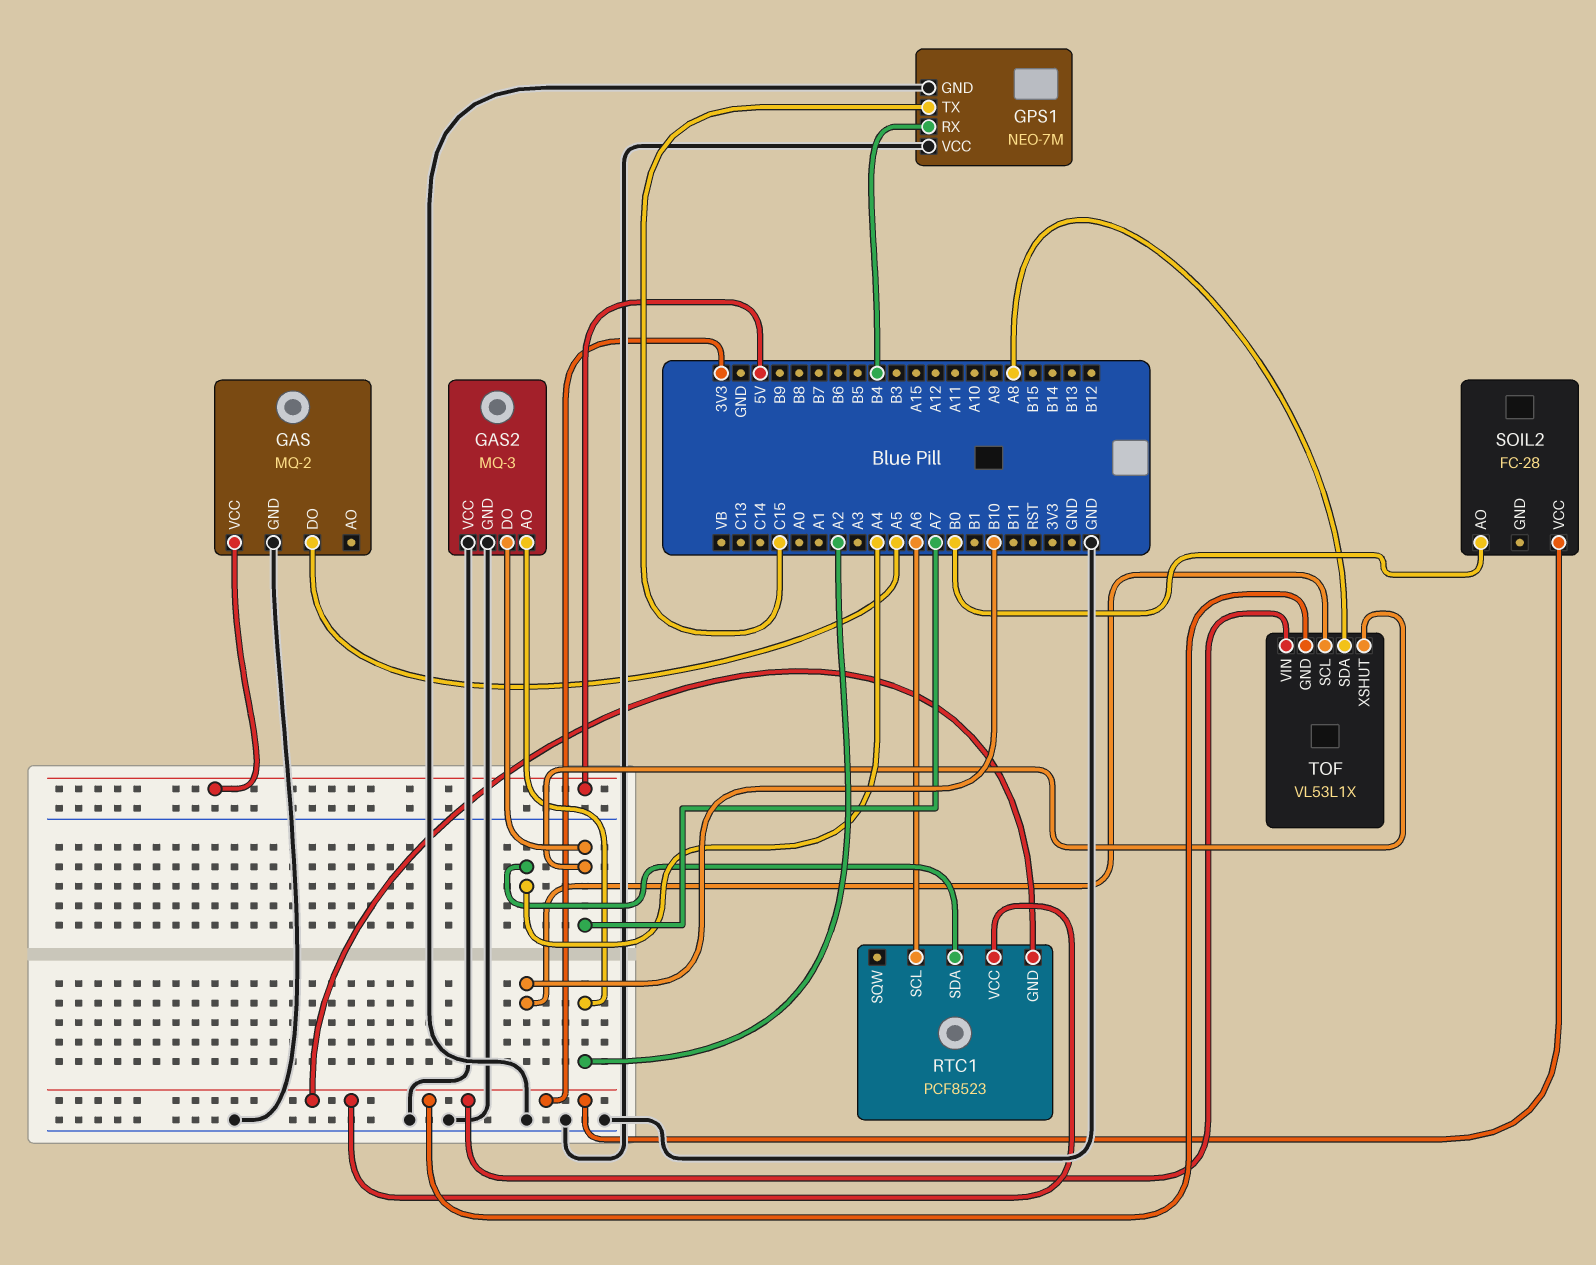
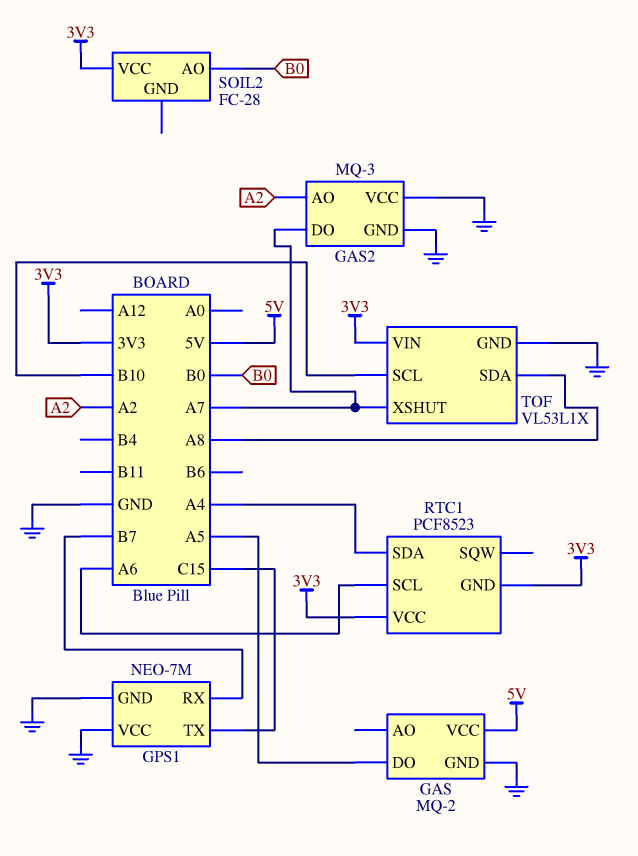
GPS1 pin RX: B4 -> B7
TOF pin GND: 3V3 -> GND

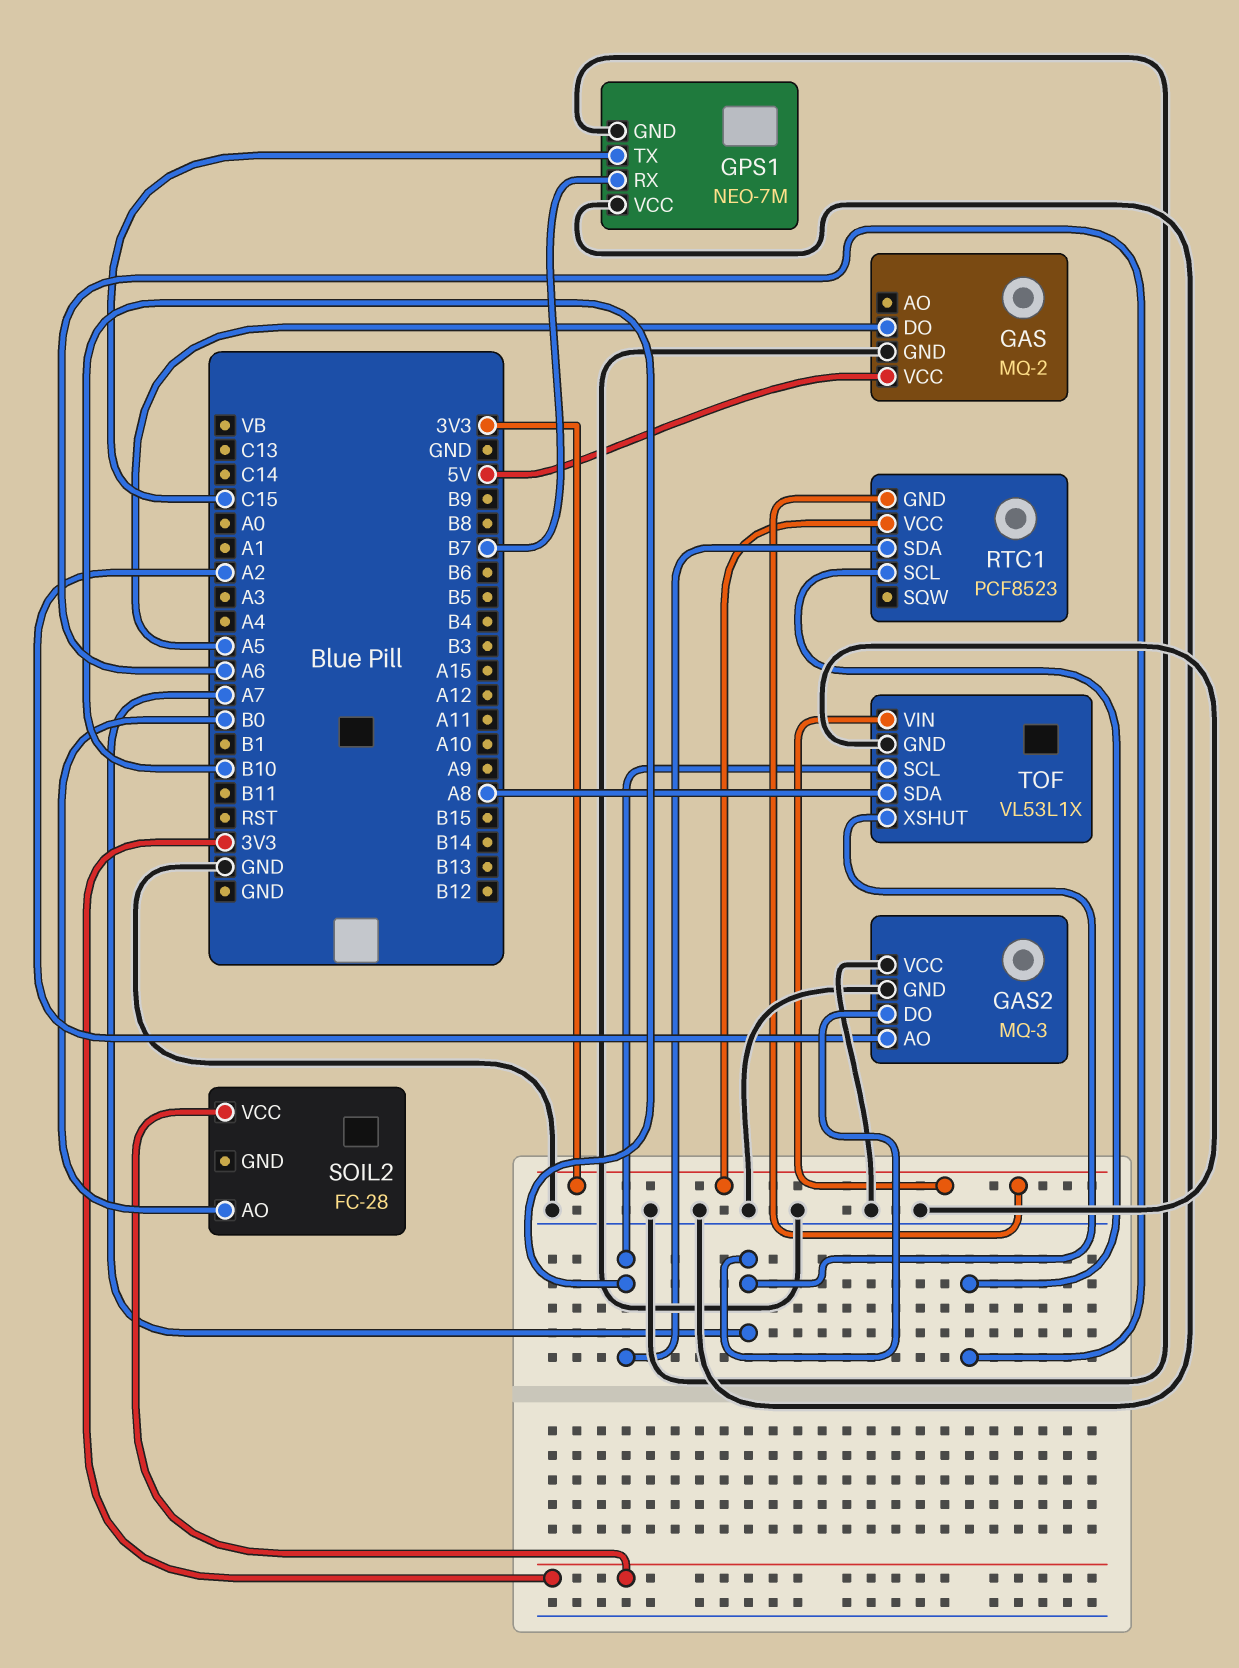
RTC1 pin SDA: A4 -> B10

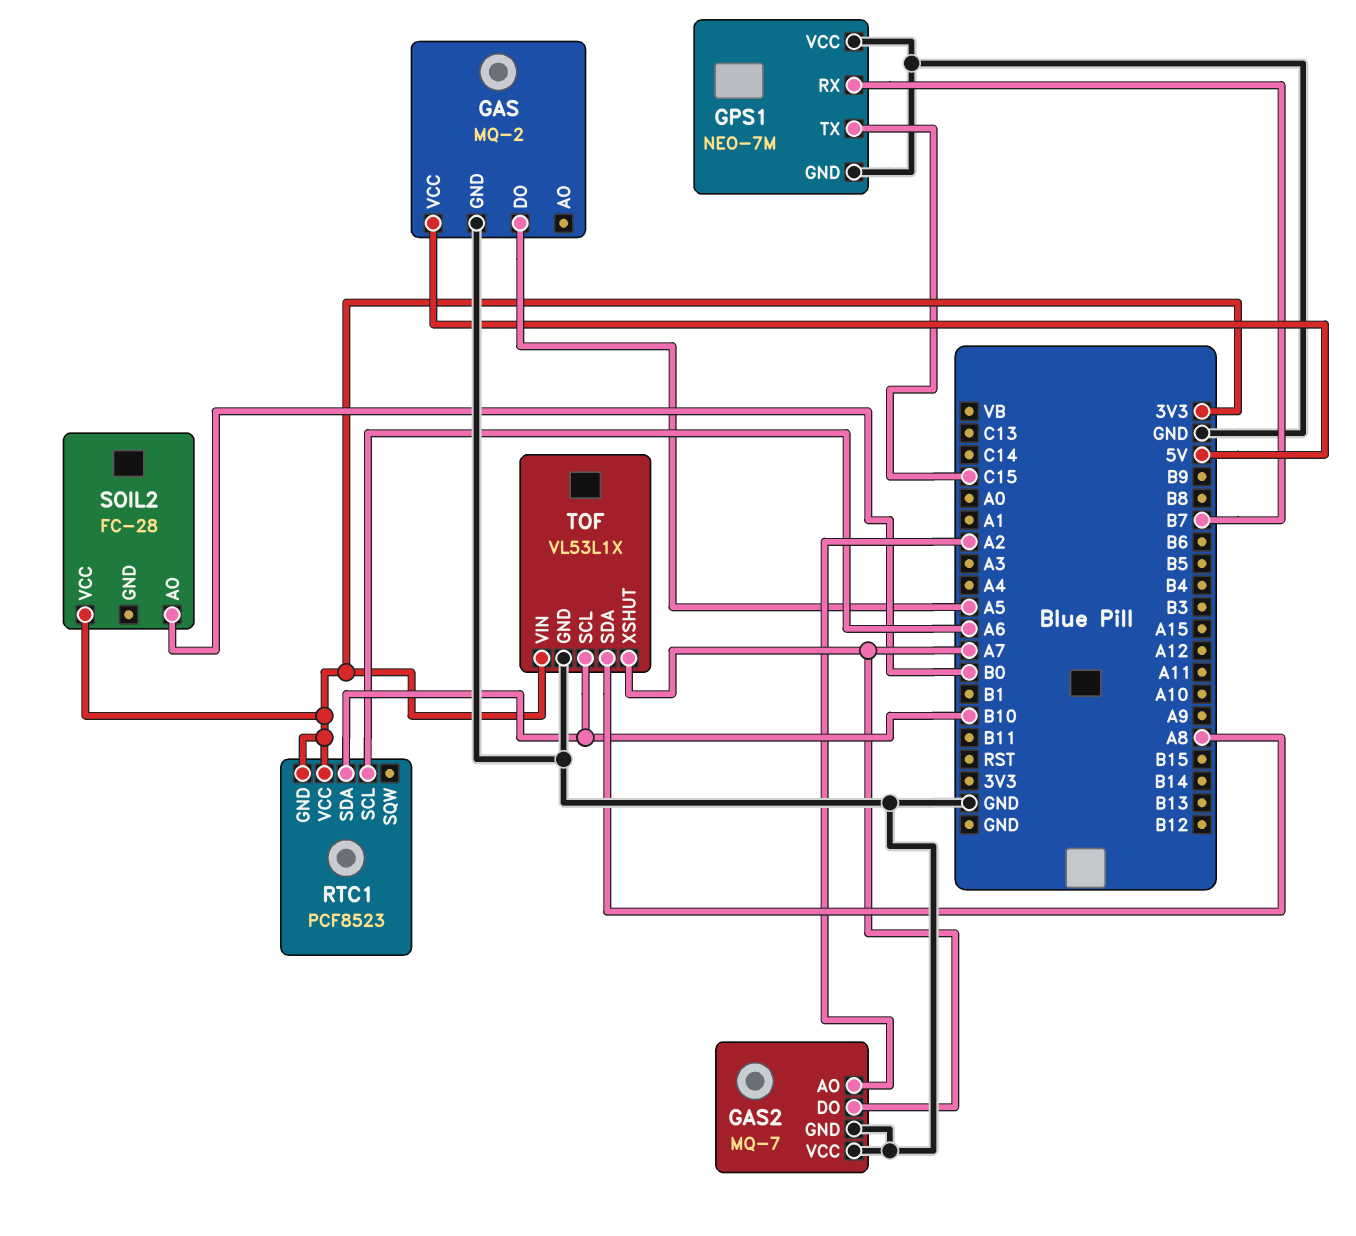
GAS2: MQ-3 -> MQ-7

